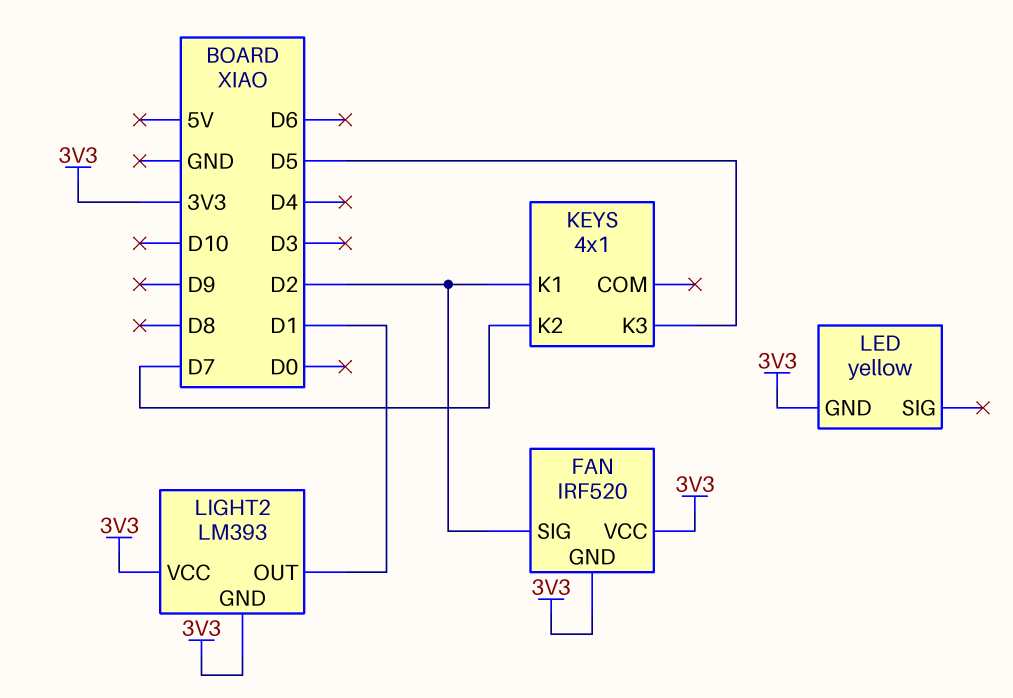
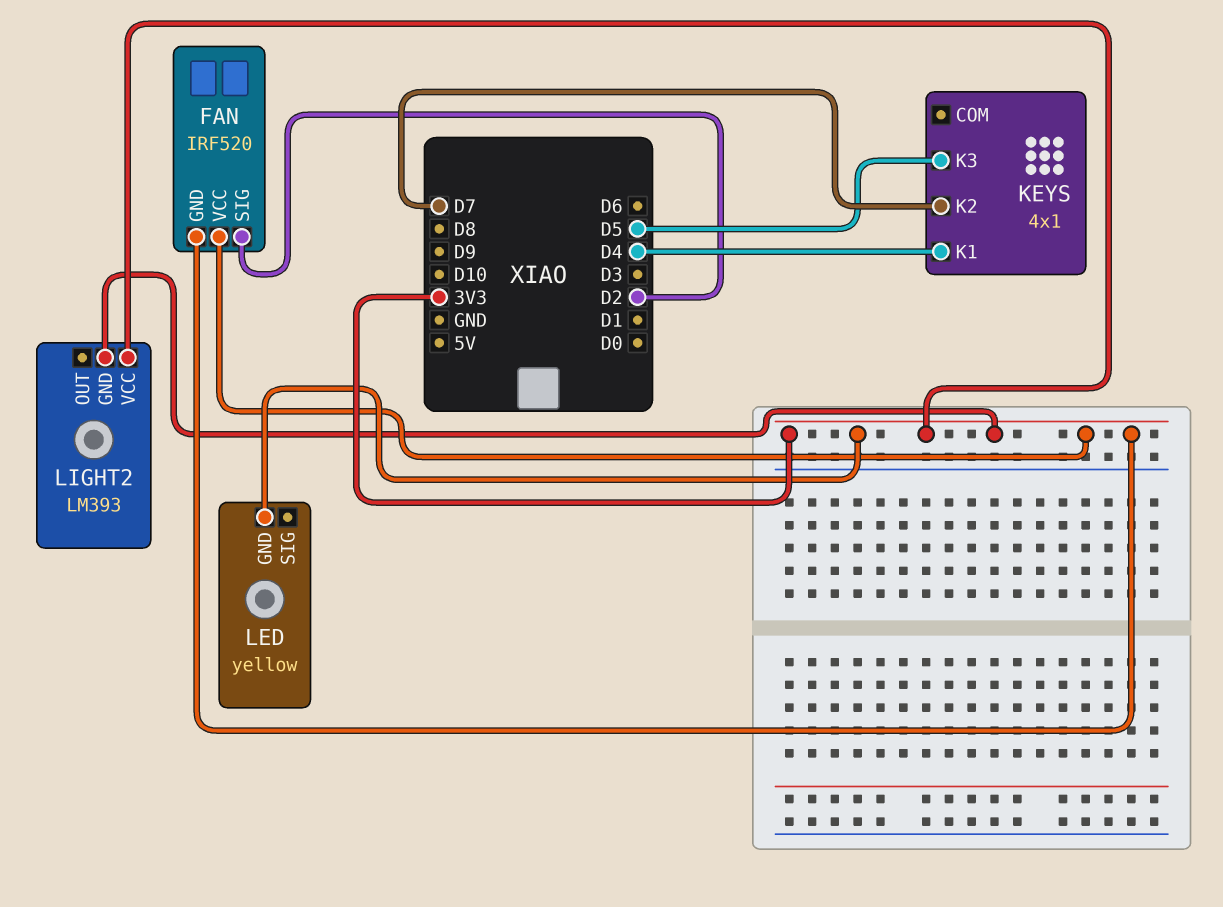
KEYS pin K1: D2 -> D4
LIGHT2 pin OUT: D1 -> none

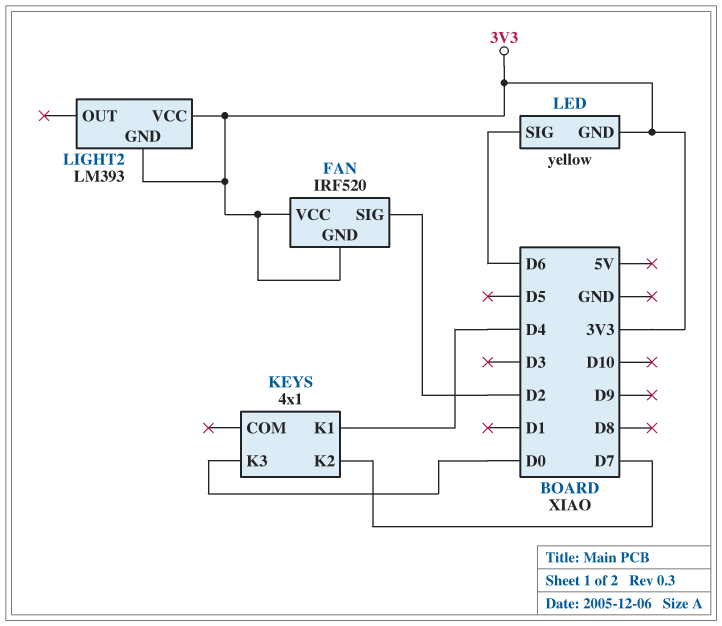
KEYS pin K3: D5 -> D0
LED pin SIG: none -> D6

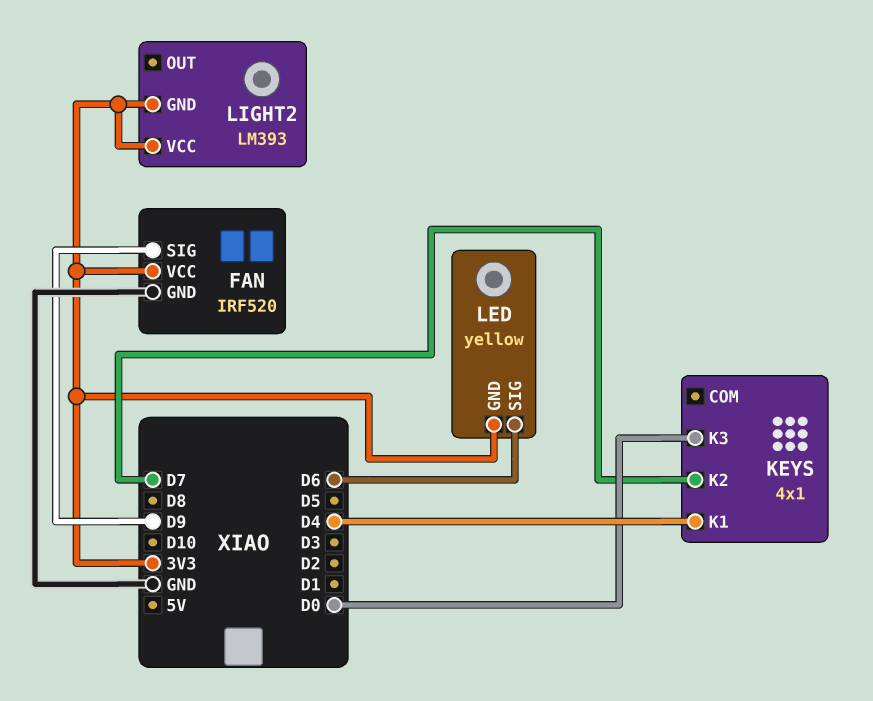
FAN pin GND: 3V3 -> GND
FAN pin SIG: D2 -> D9

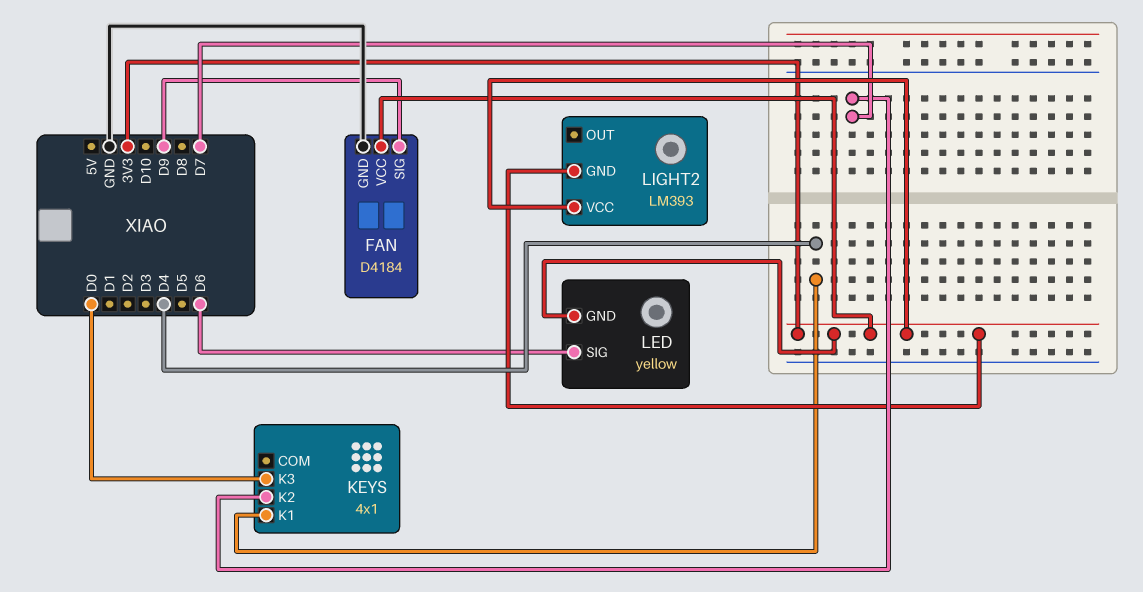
FAN: IRF520 -> D4184

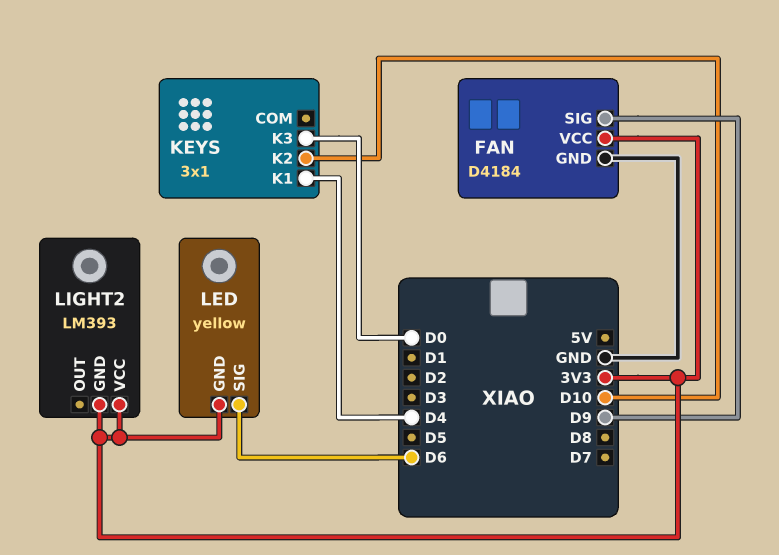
KEYS: 4x1 -> 3x1
KEYS pin K2: D7 -> D10

